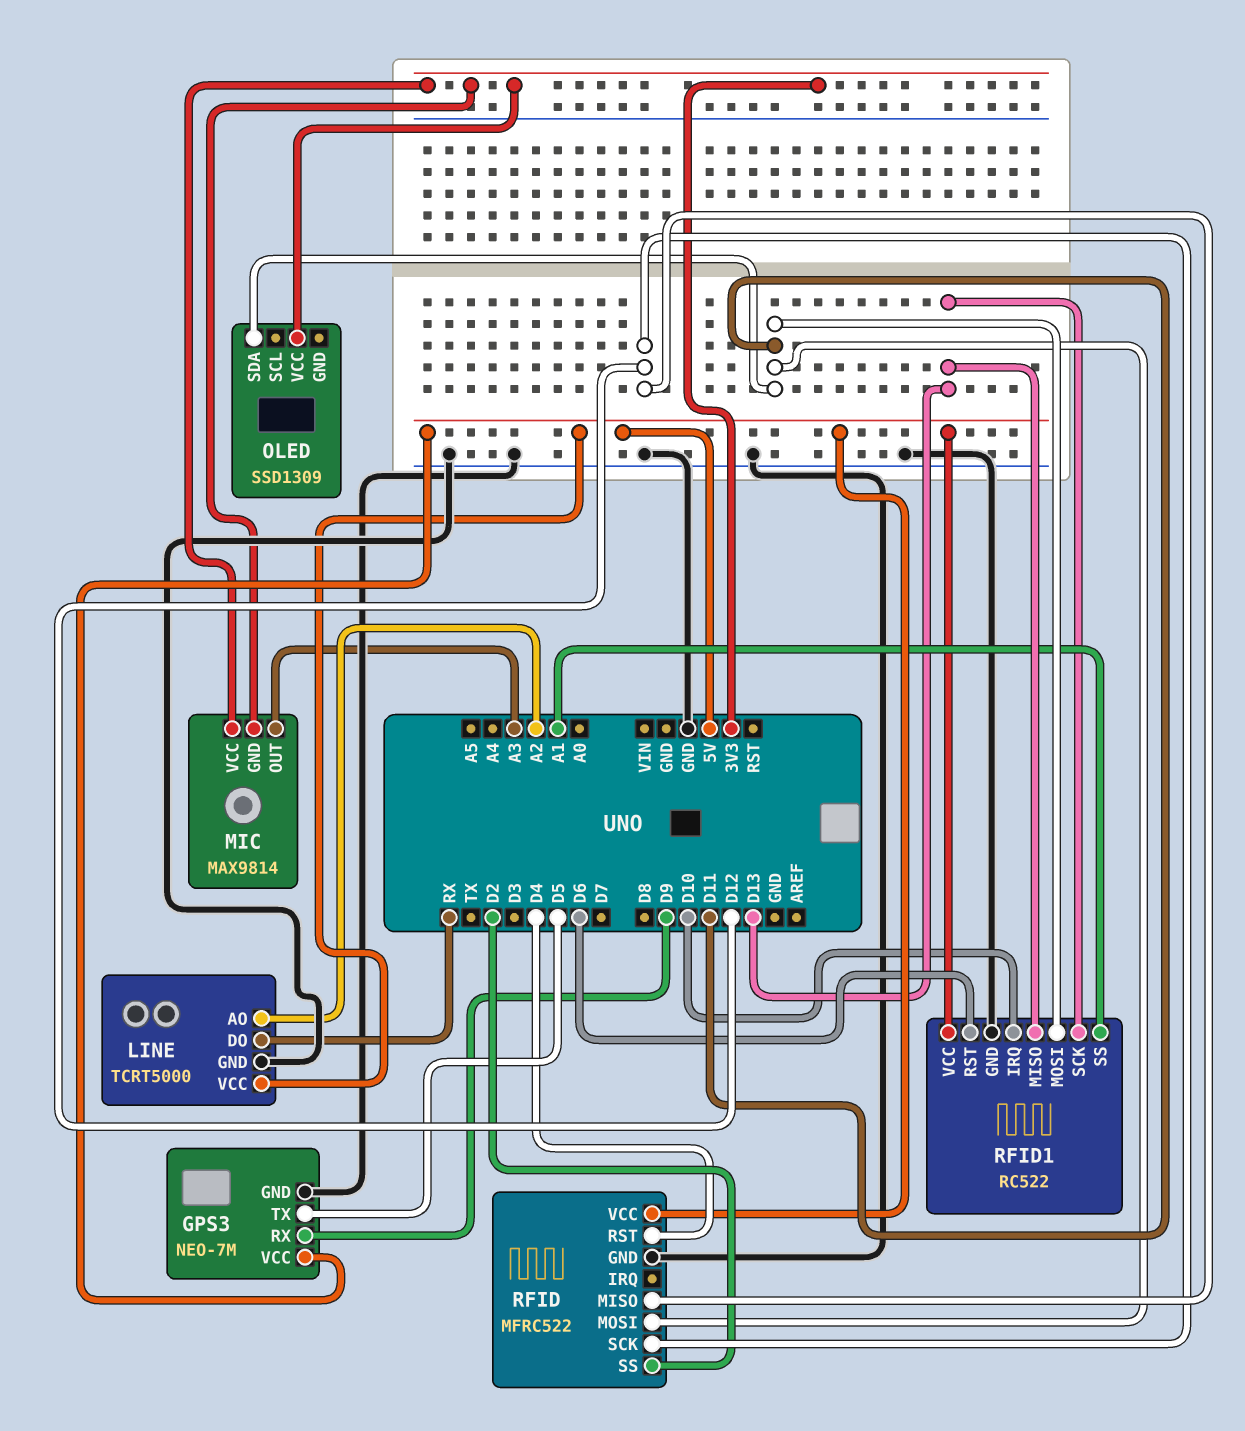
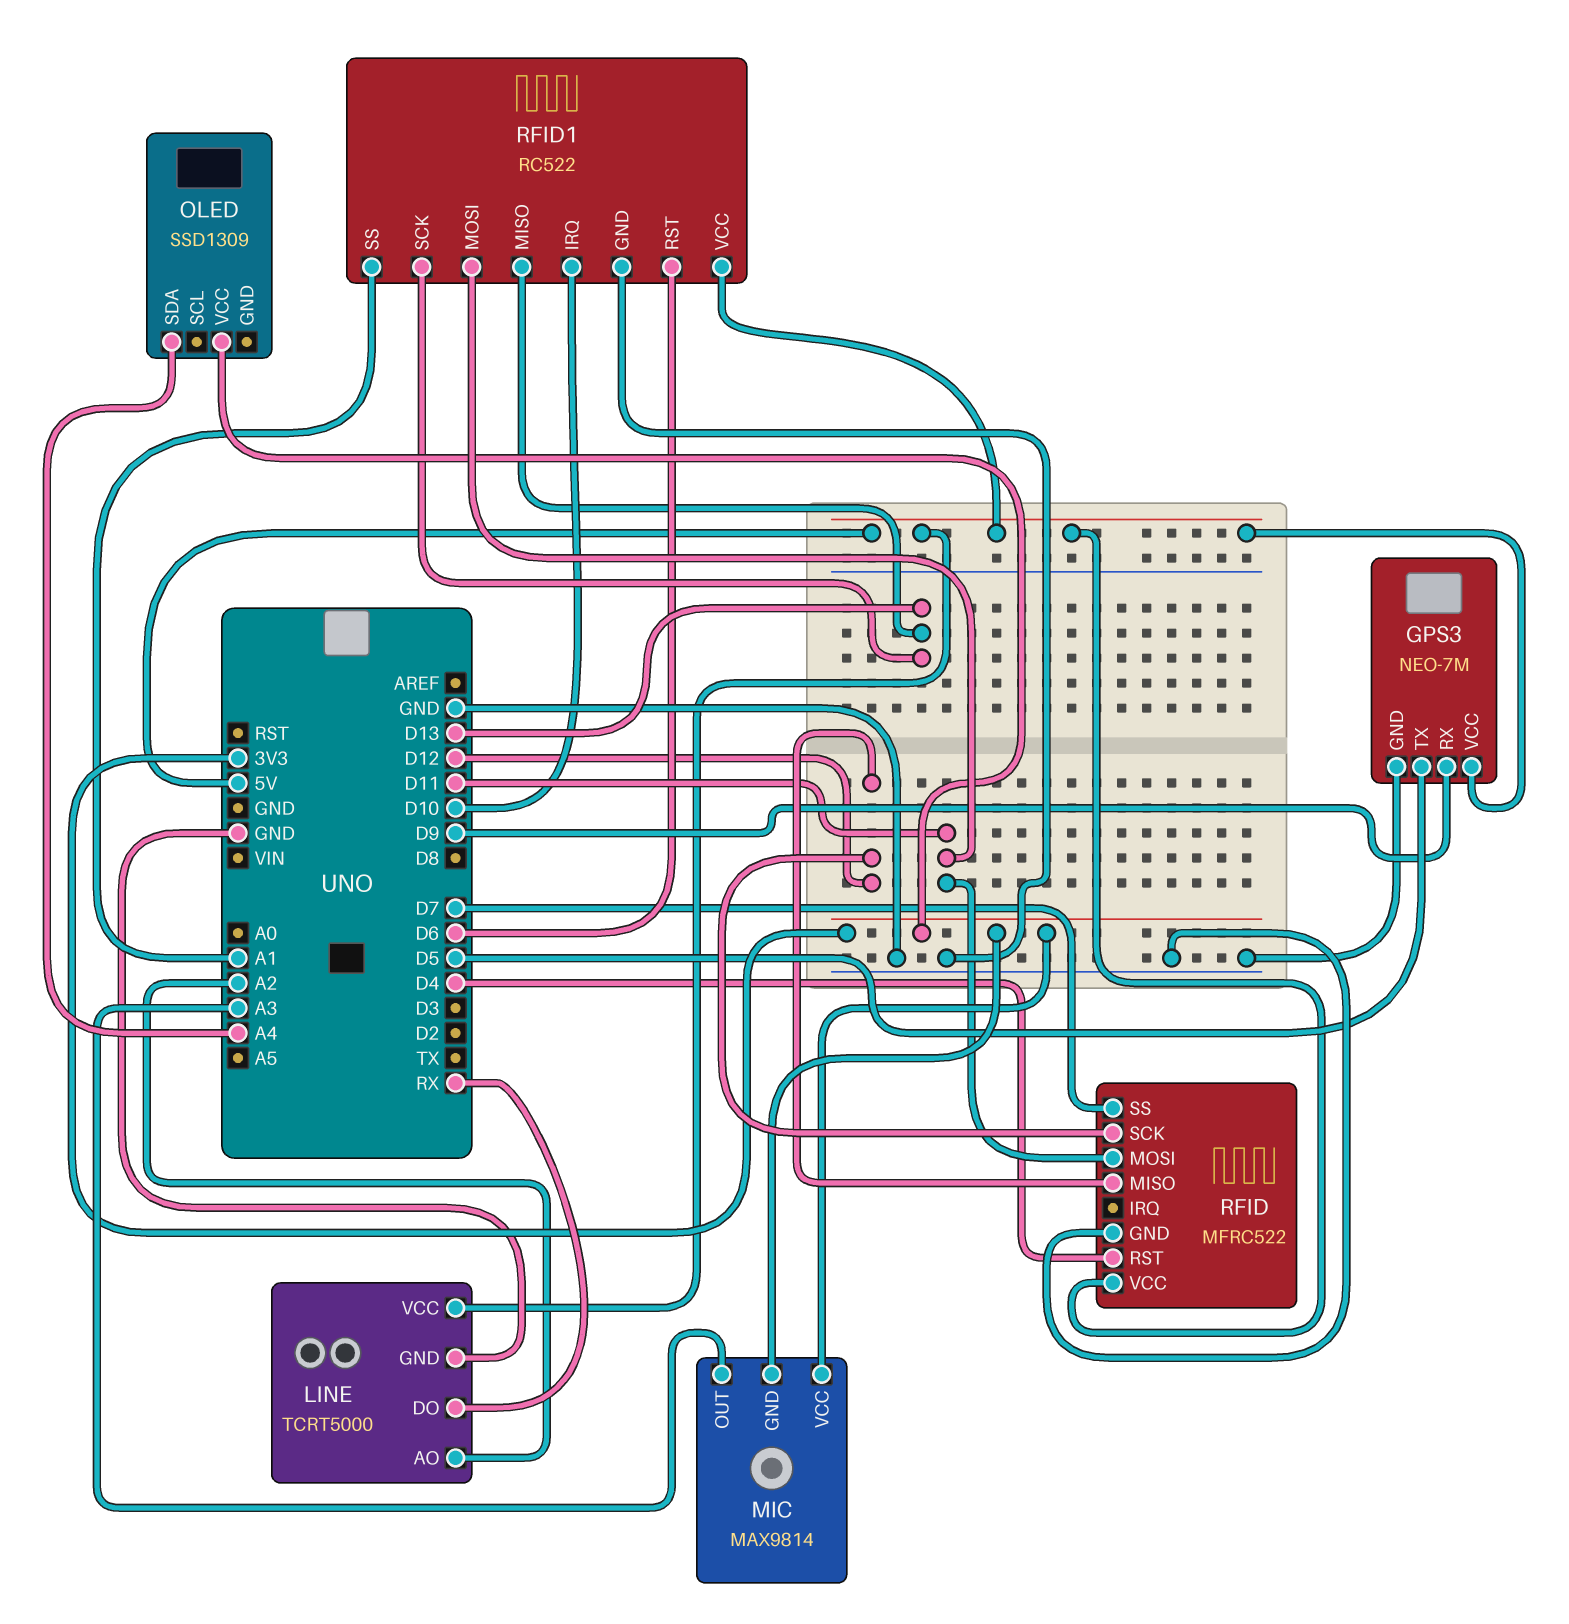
OLED pin SDA: D11 -> A4
RFID pin SS: D2 -> D7

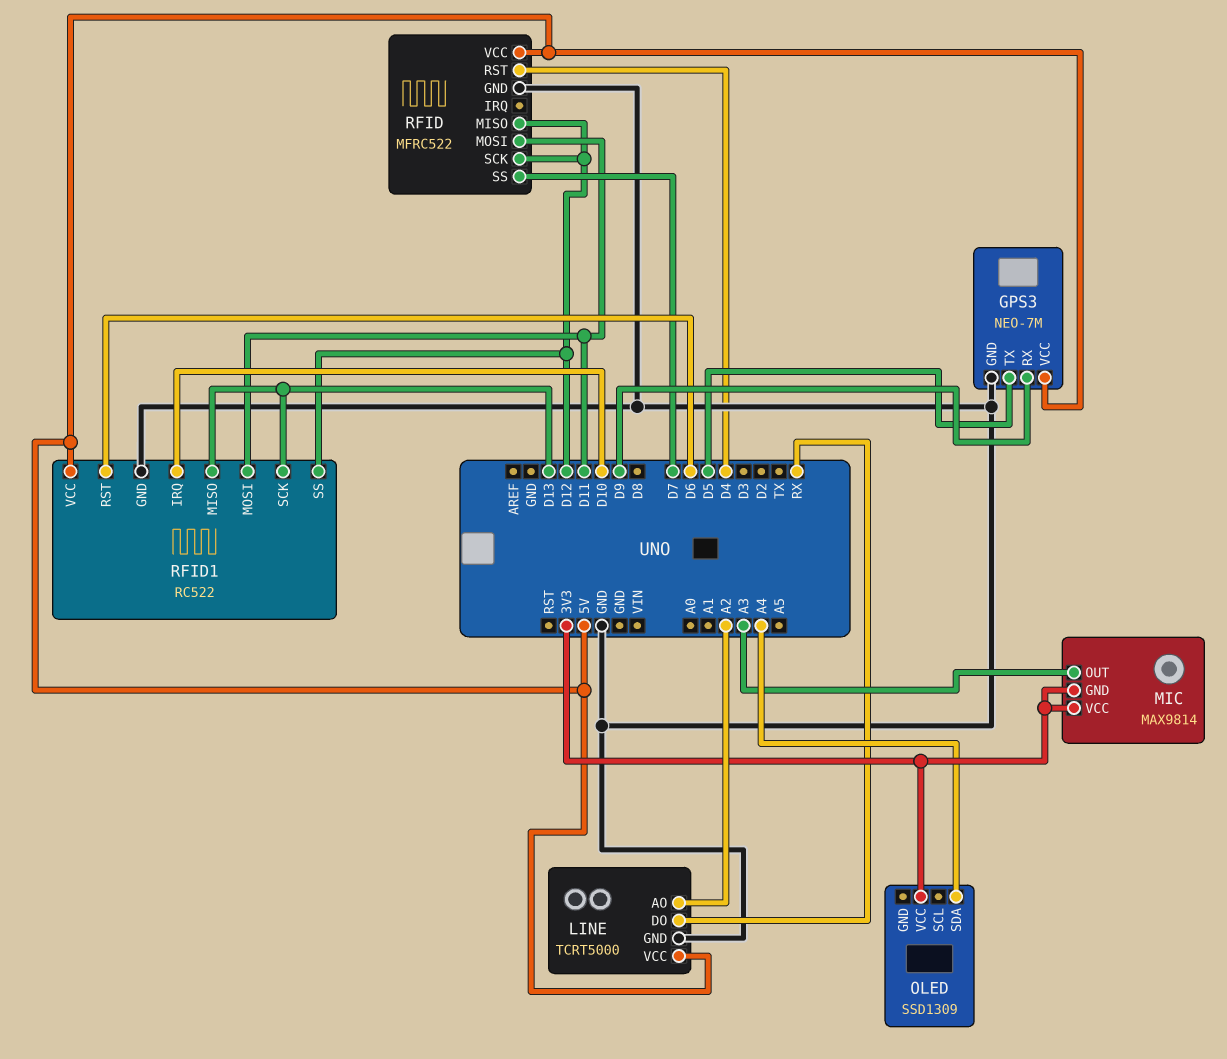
RFID1 pin SS: A1 -> D12

